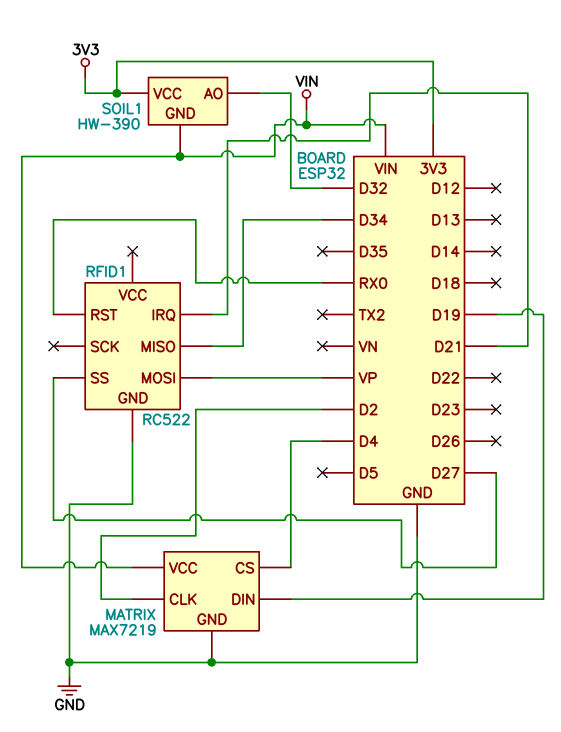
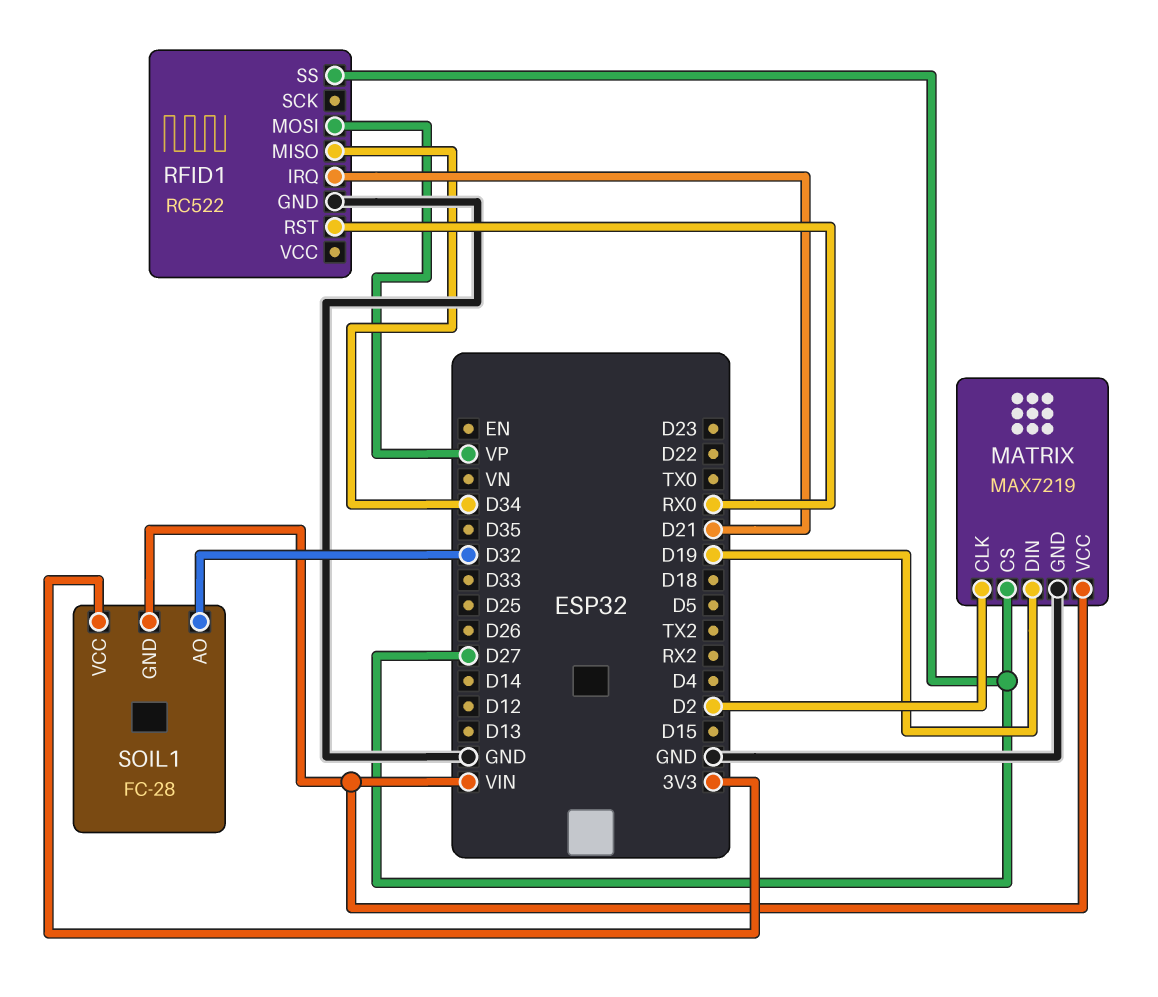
MATRIX pin CS: D4 -> D27
SOIL1: HW-390 -> FC-28

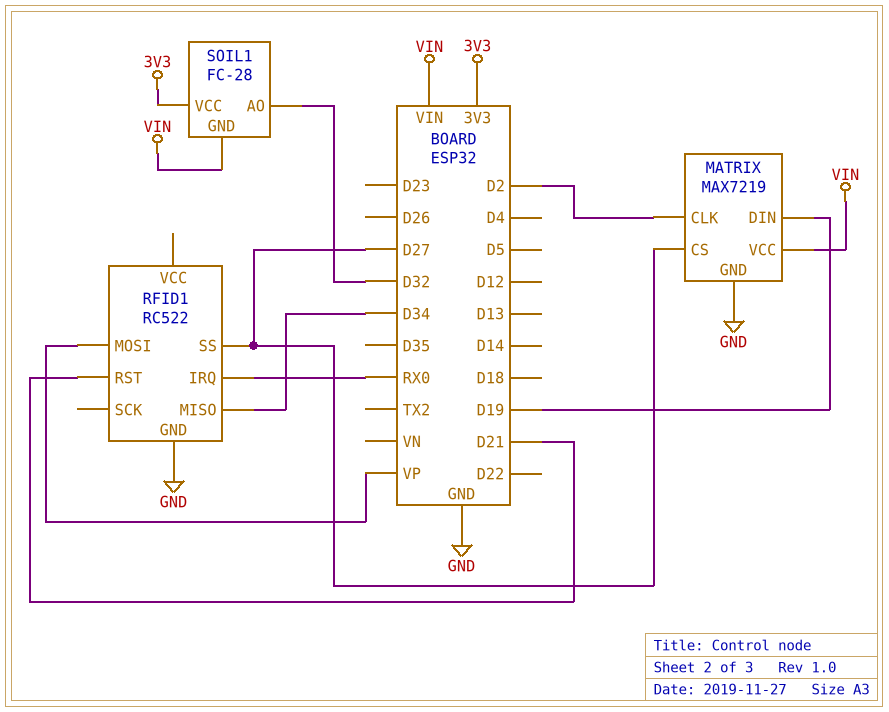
RFID1 pin IRQ: D21 -> RX0
RFID1 pin RST: RX0 -> D21

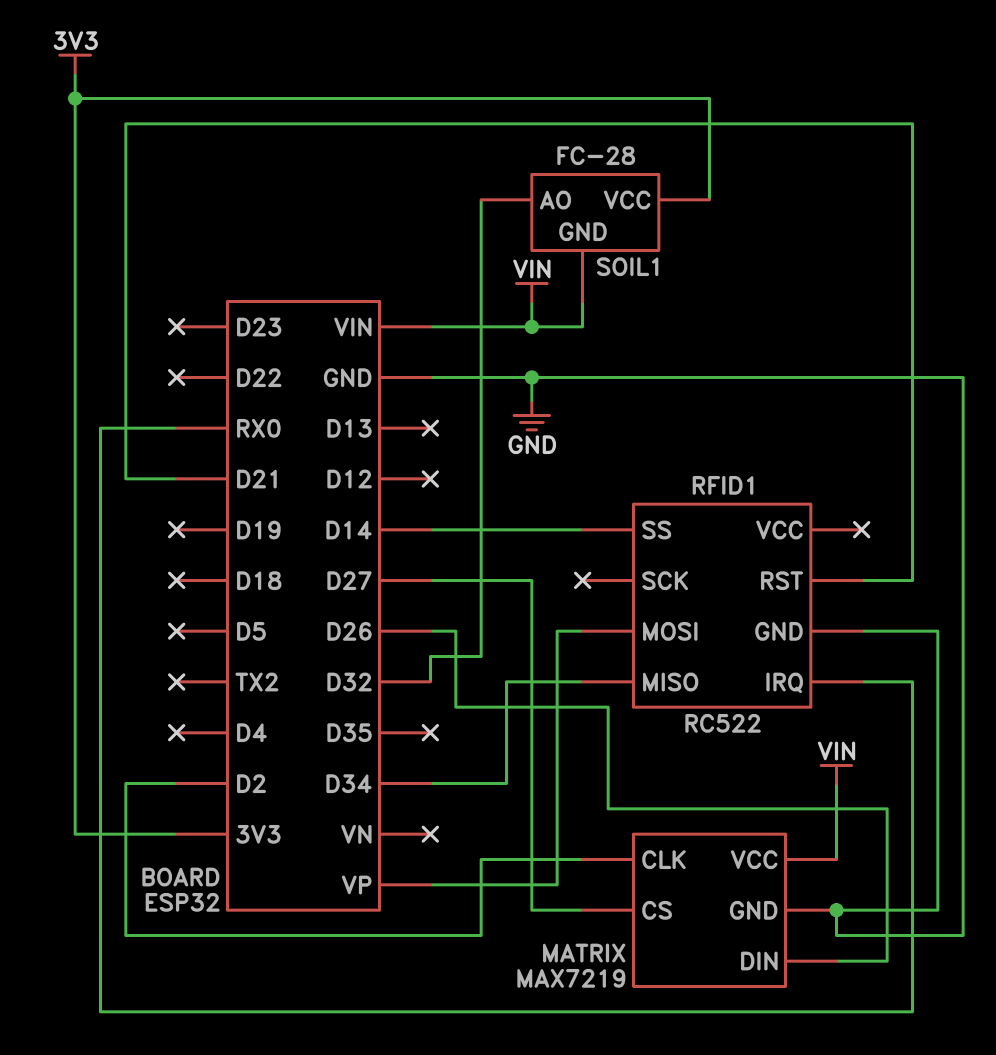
MATRIX pin DIN: D19 -> D26
RFID1 pin SS: D27 -> D14

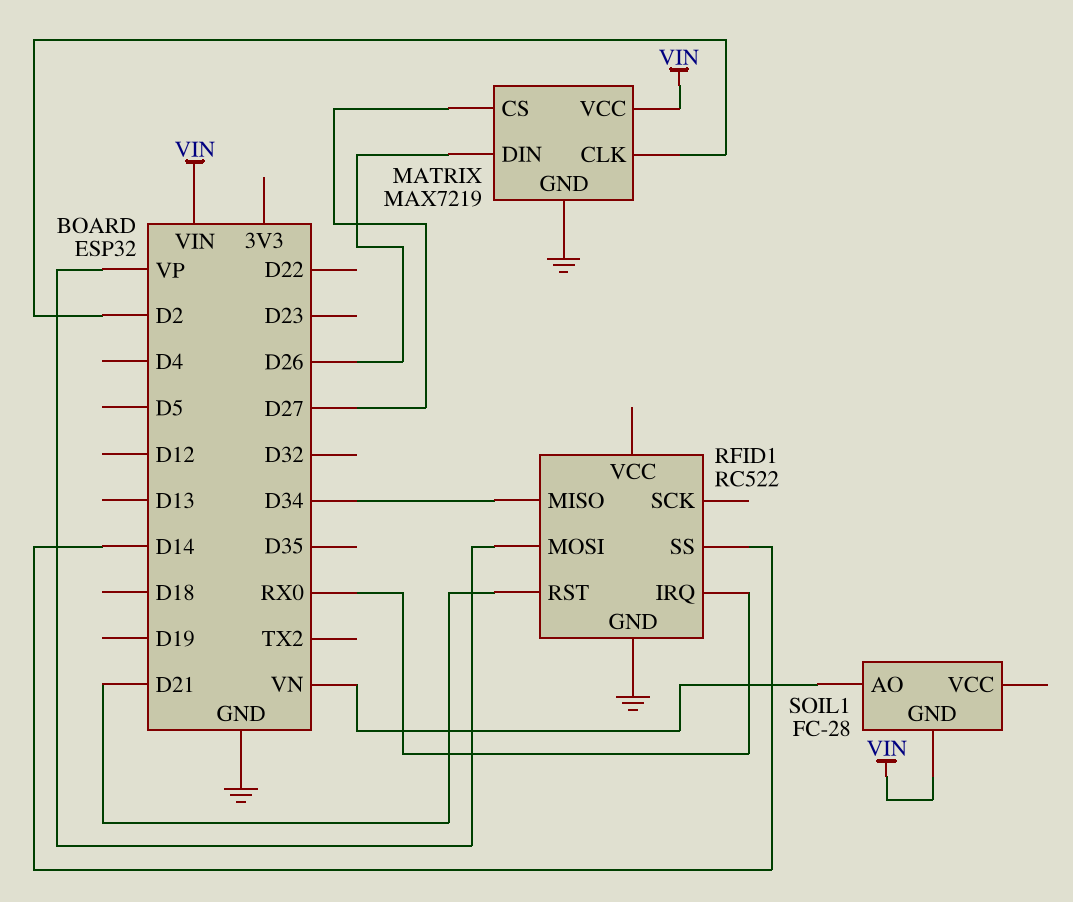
SOIL1 pin AO: D32 -> VN
SOIL1 pin VCC: 3V3 -> none

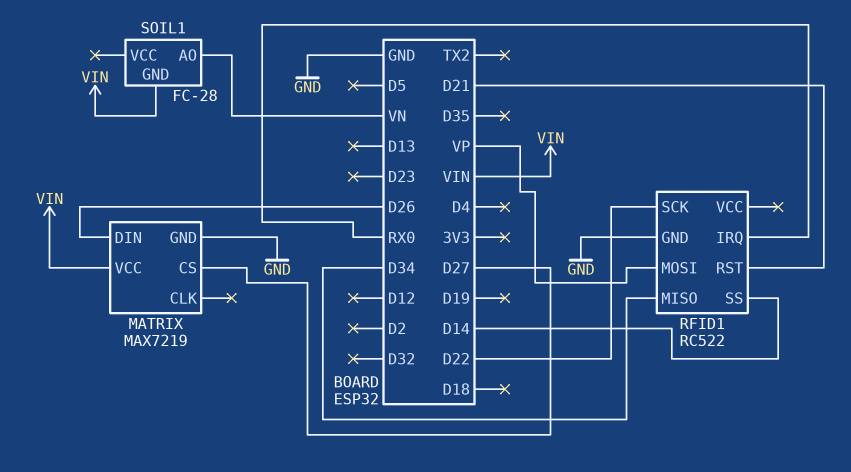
MATRIX pin CLK: D2 -> none
RFID1 pin SCK: none -> D22

